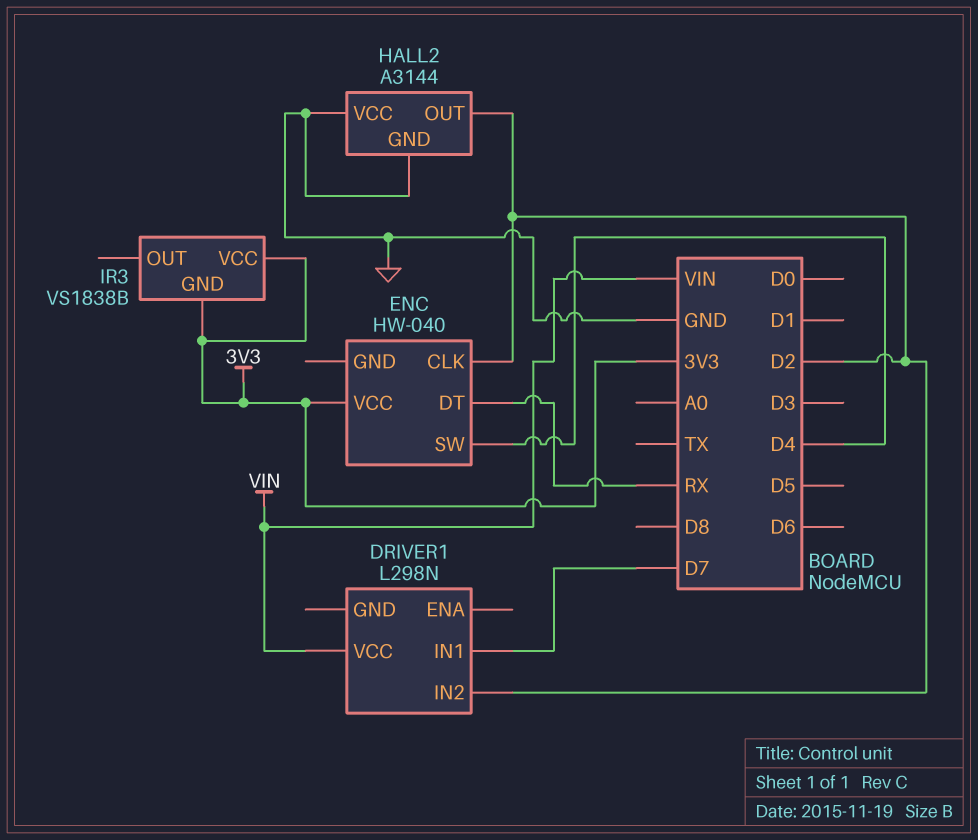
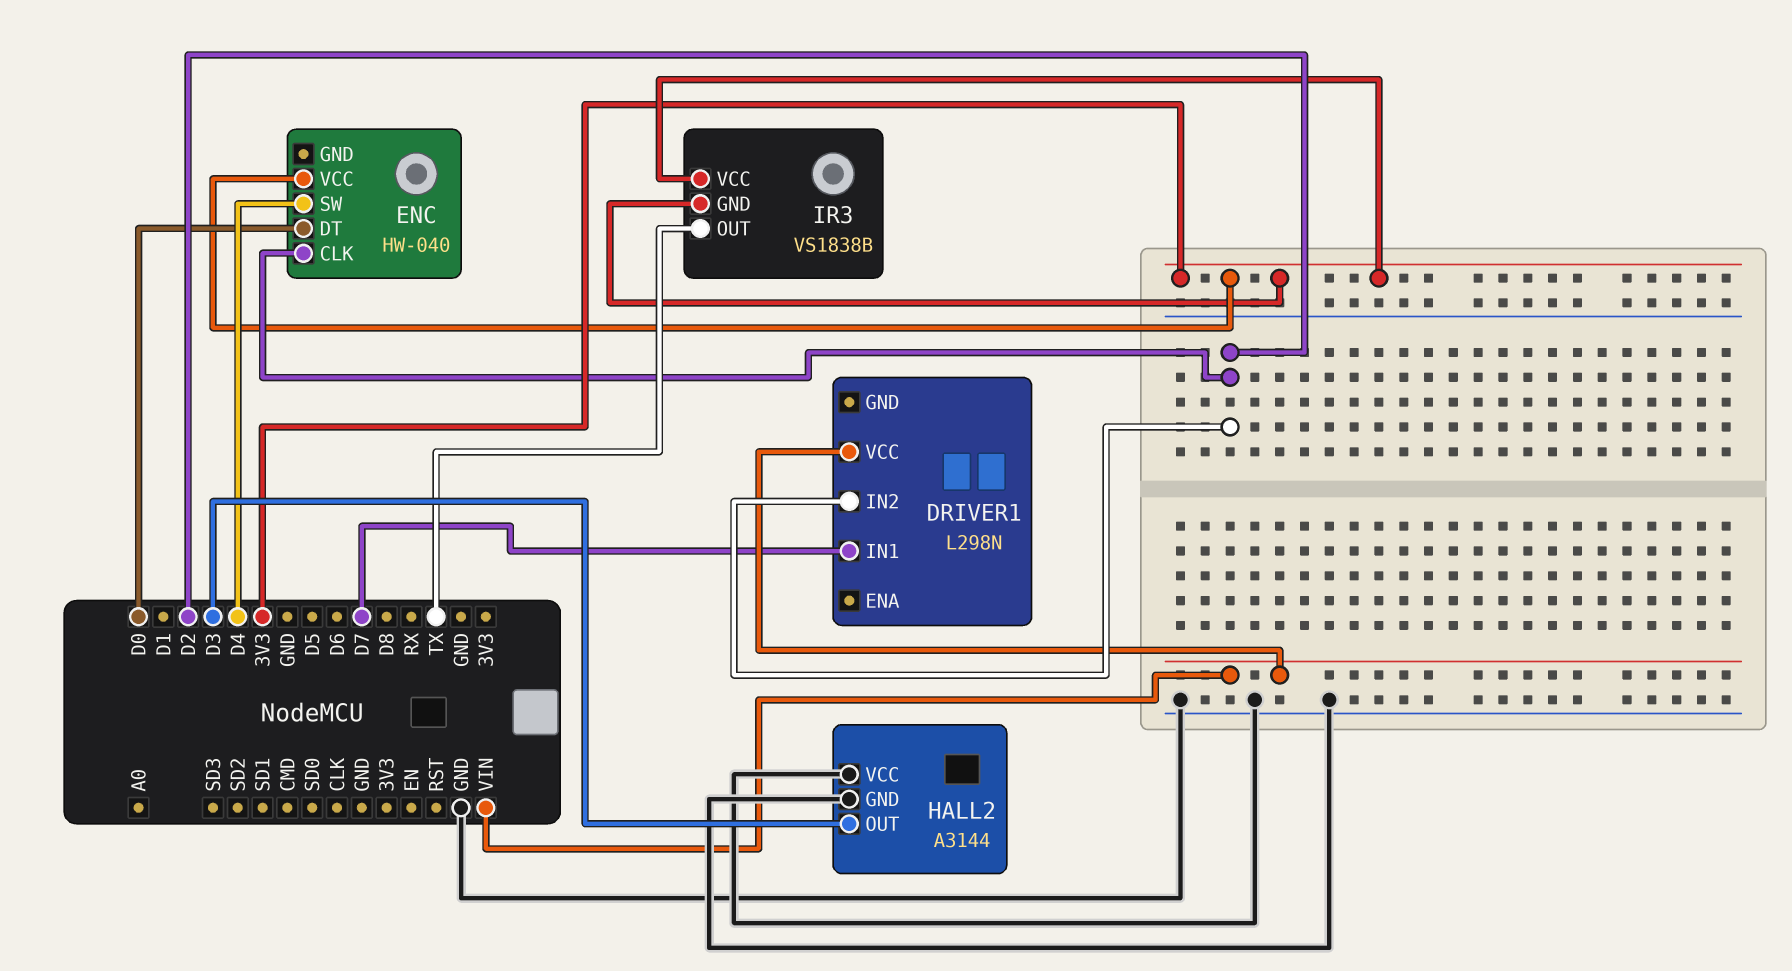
ENC pin DT: RX -> D0
HALL2 pin OUT: D2 -> D3
IR3 pin OUT: none -> TX

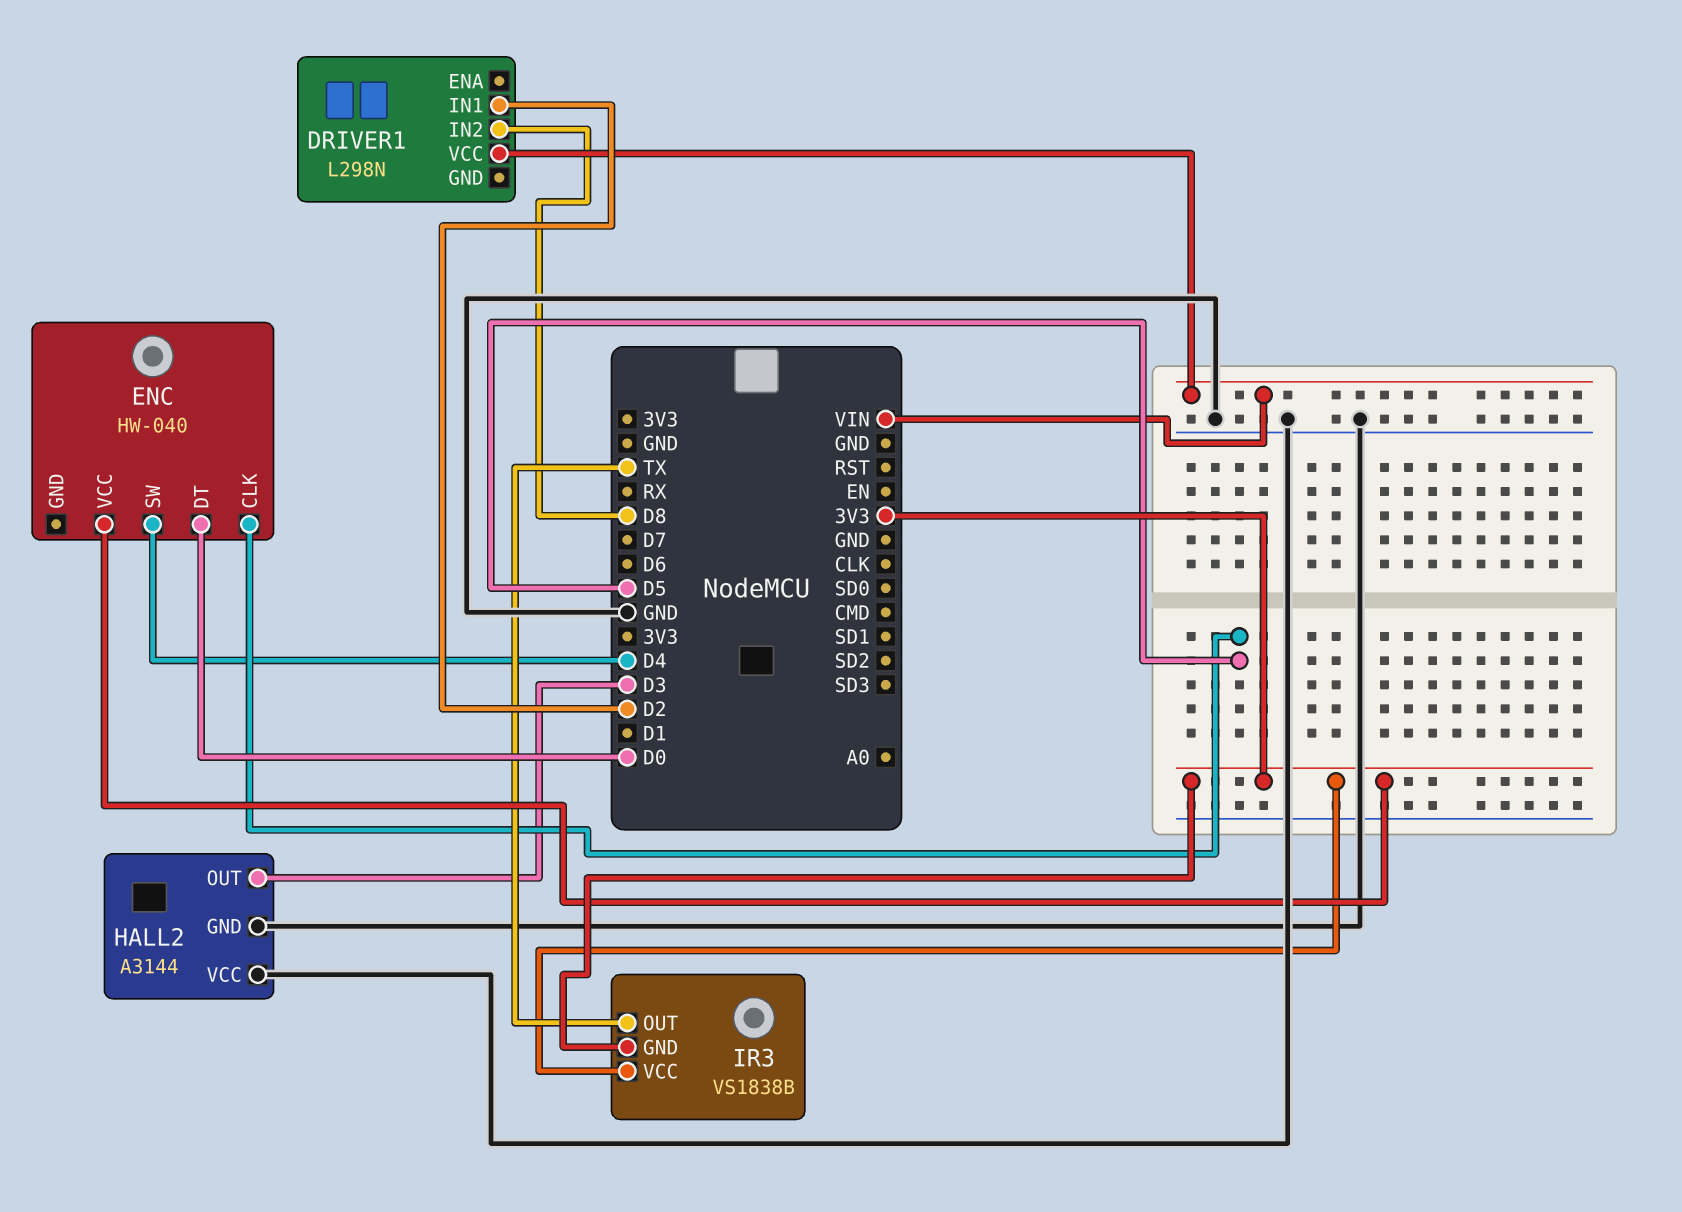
DRIVER1 pin IN1: D7 -> D2
DRIVER1 pin IN2: D2 -> D8
ENC pin CLK: D2 -> D5

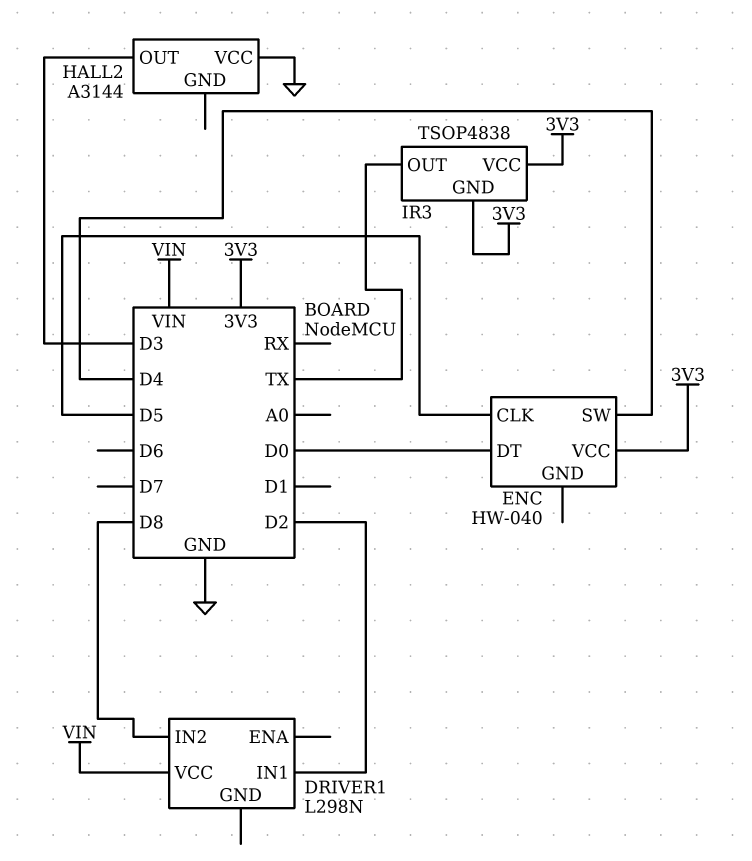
HALL2 pin GND: GND -> none
IR3: VS1838B -> TSOP4838

